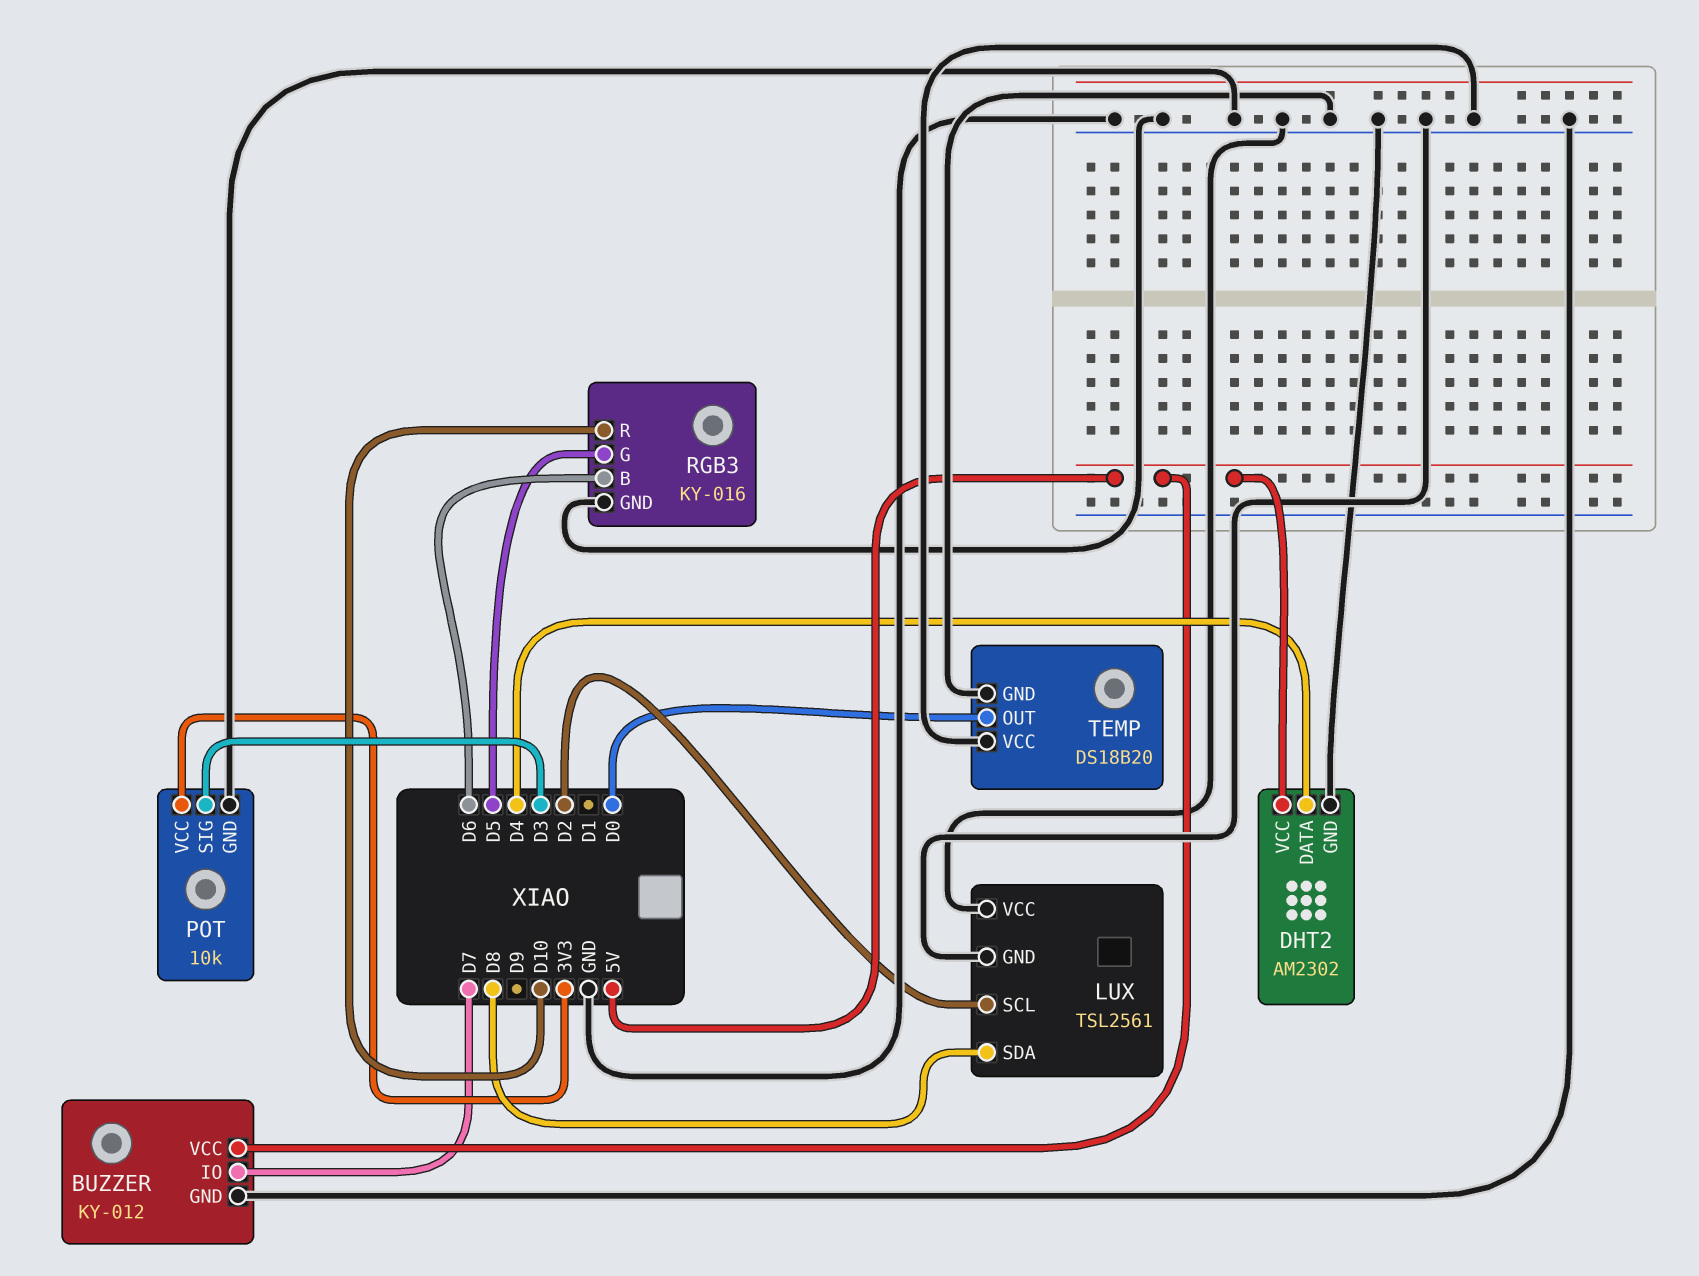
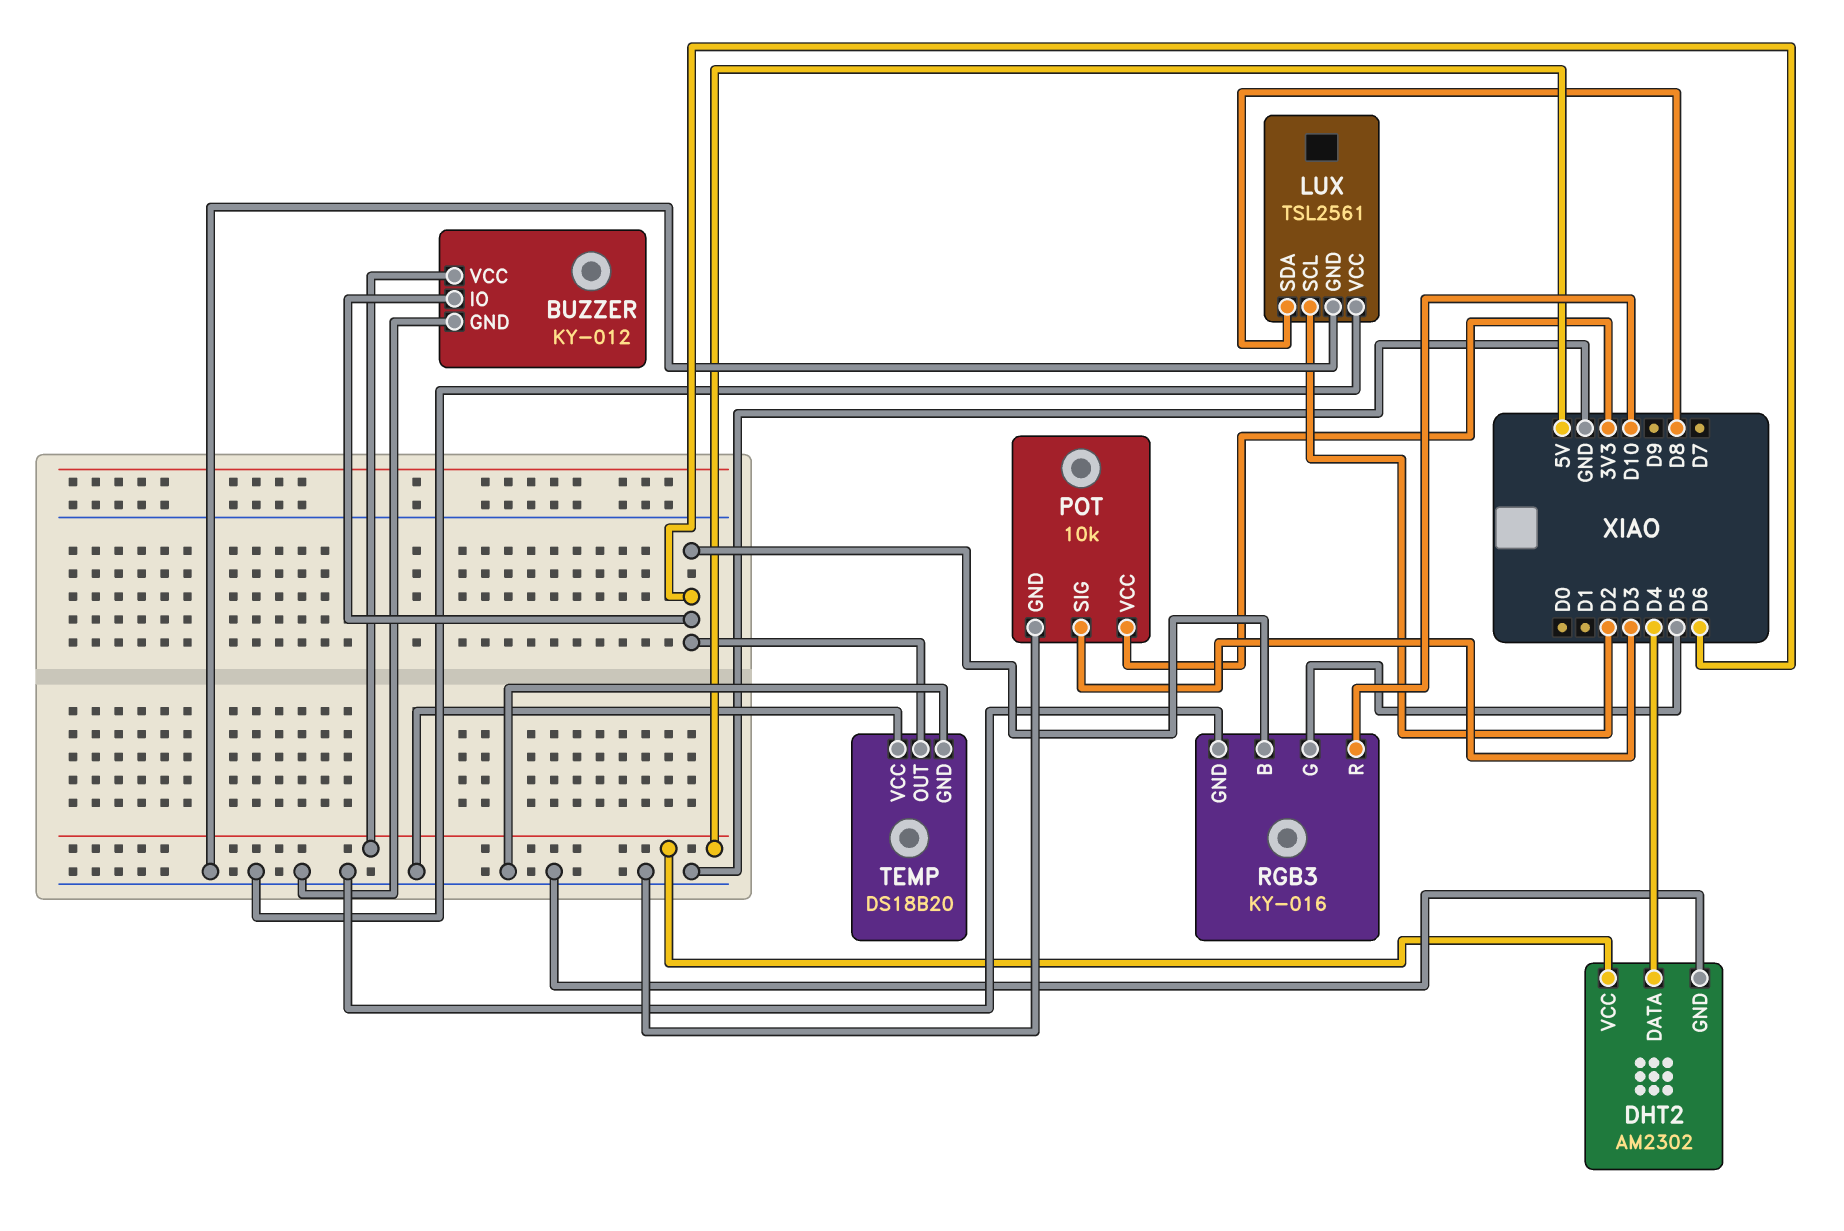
BUZZER pin IO: D7 -> D6
TEMP pin OUT: D0 -> D6

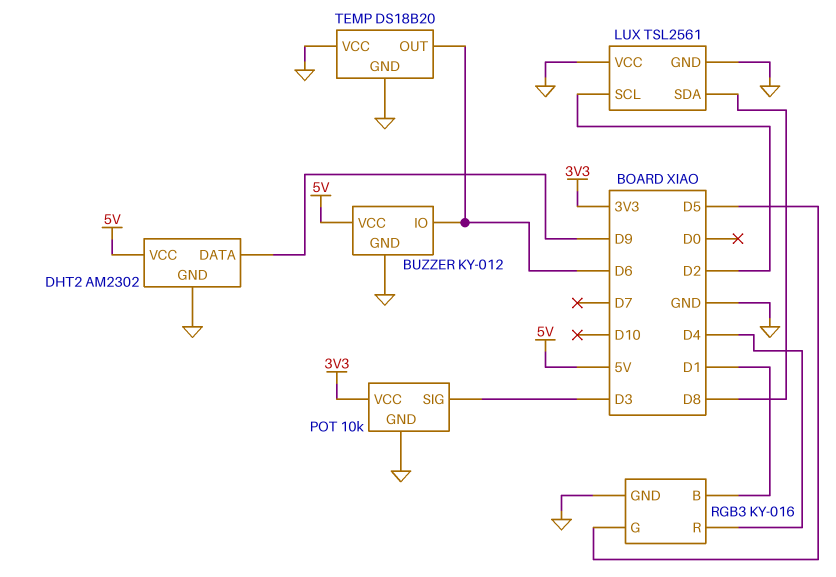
DHT2 pin DATA: D4 -> D9
RGB3 pin B: D6 -> D1
RGB3 pin R: D10 -> D4

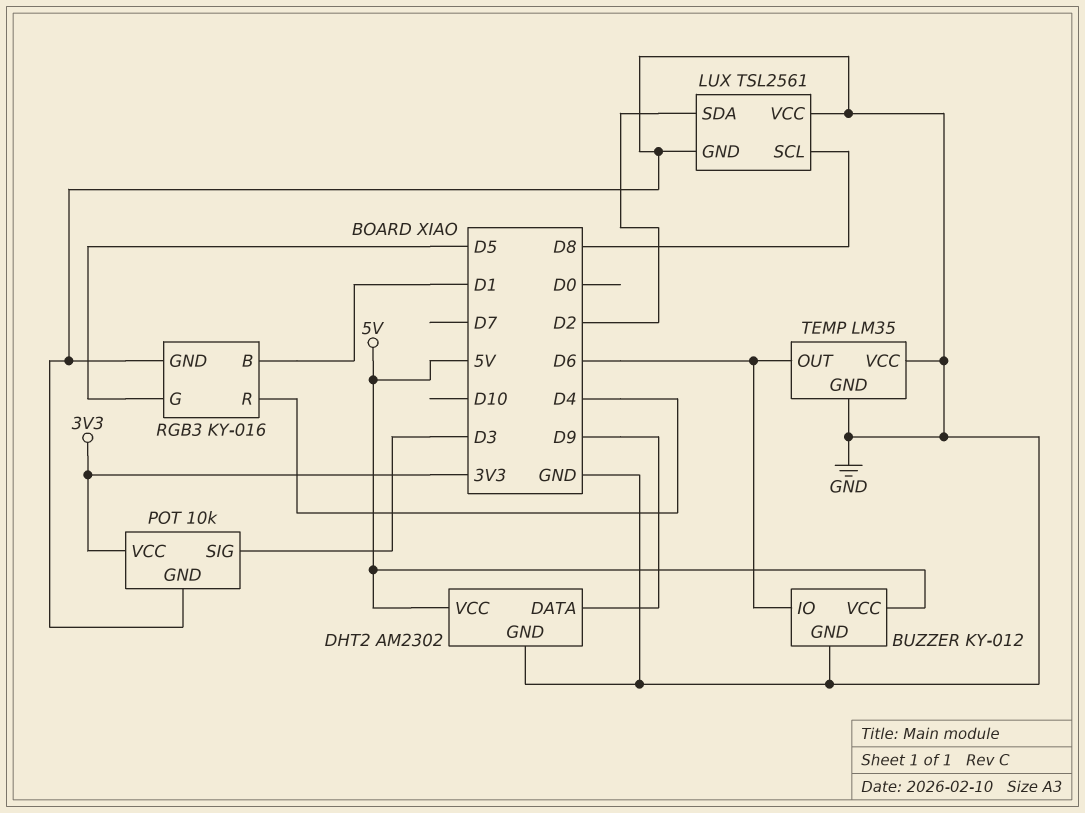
LUX pin SCL: D2 -> D8
LUX pin SDA: D8 -> D2
TEMP: DS18B20 -> LM35

